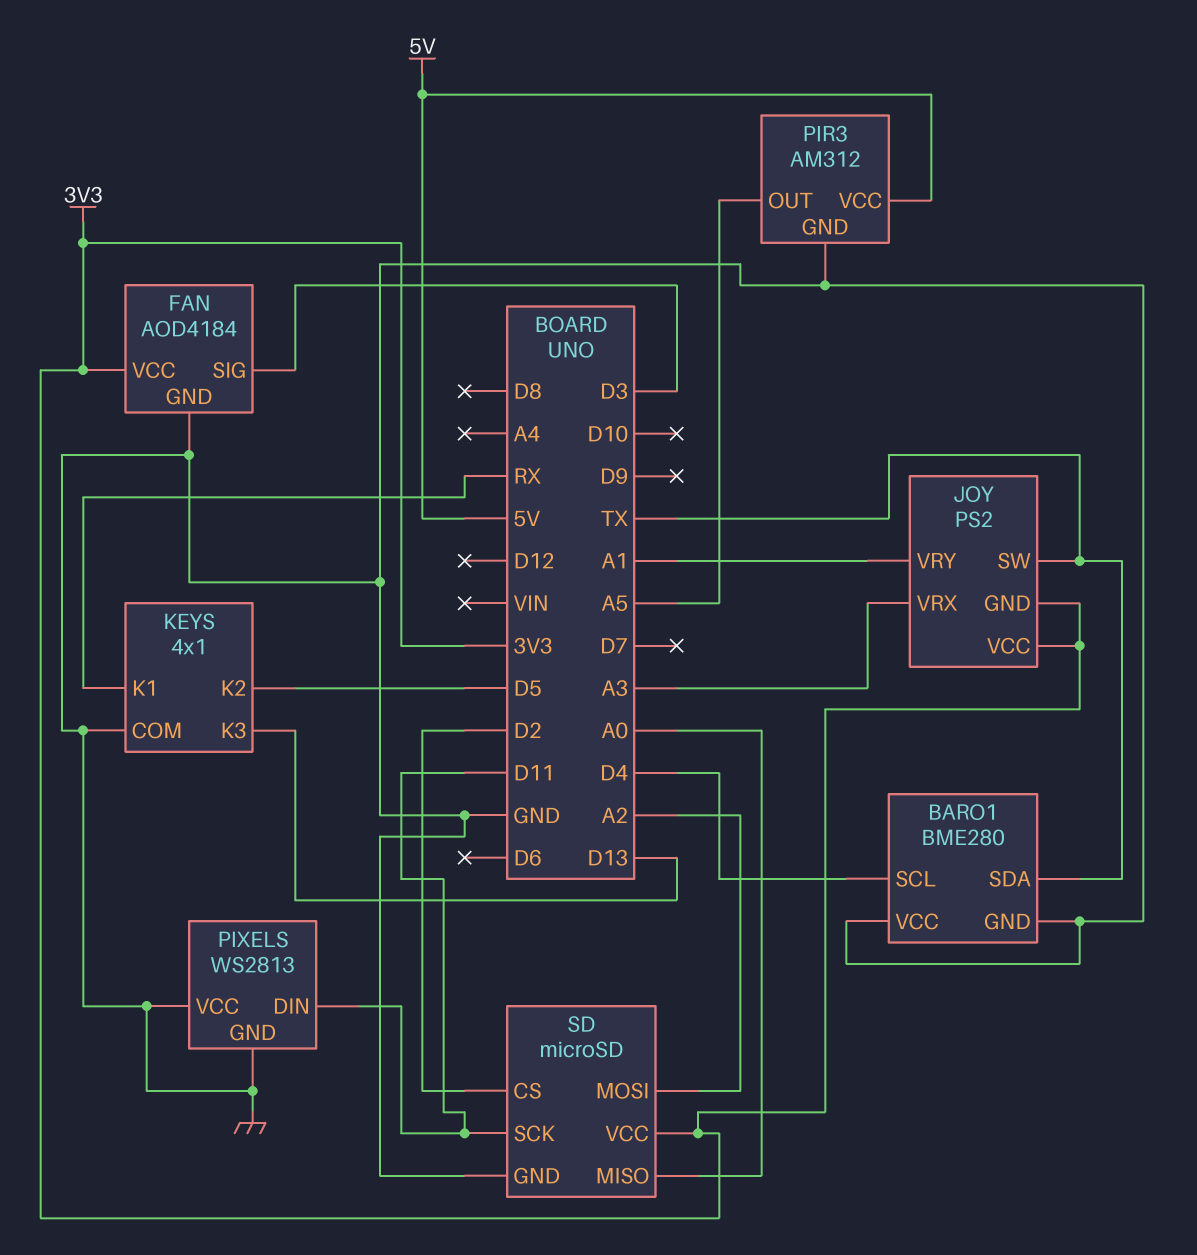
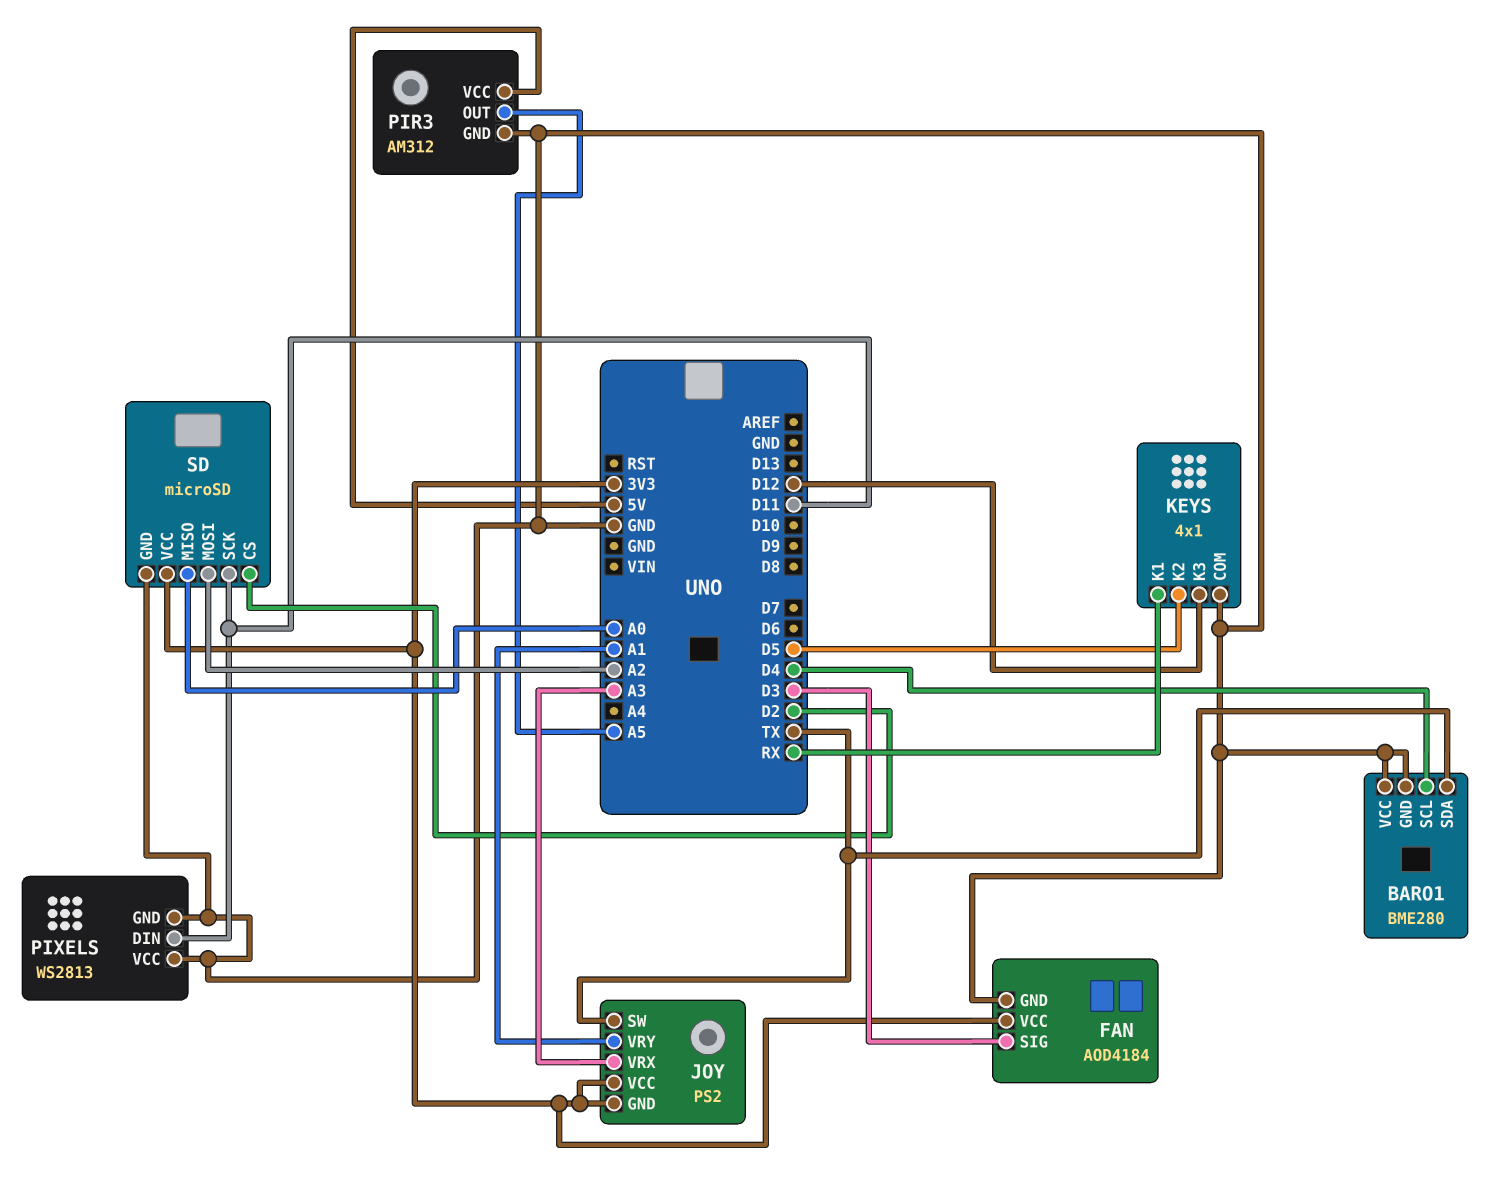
KEYS pin K3: D13 -> D12

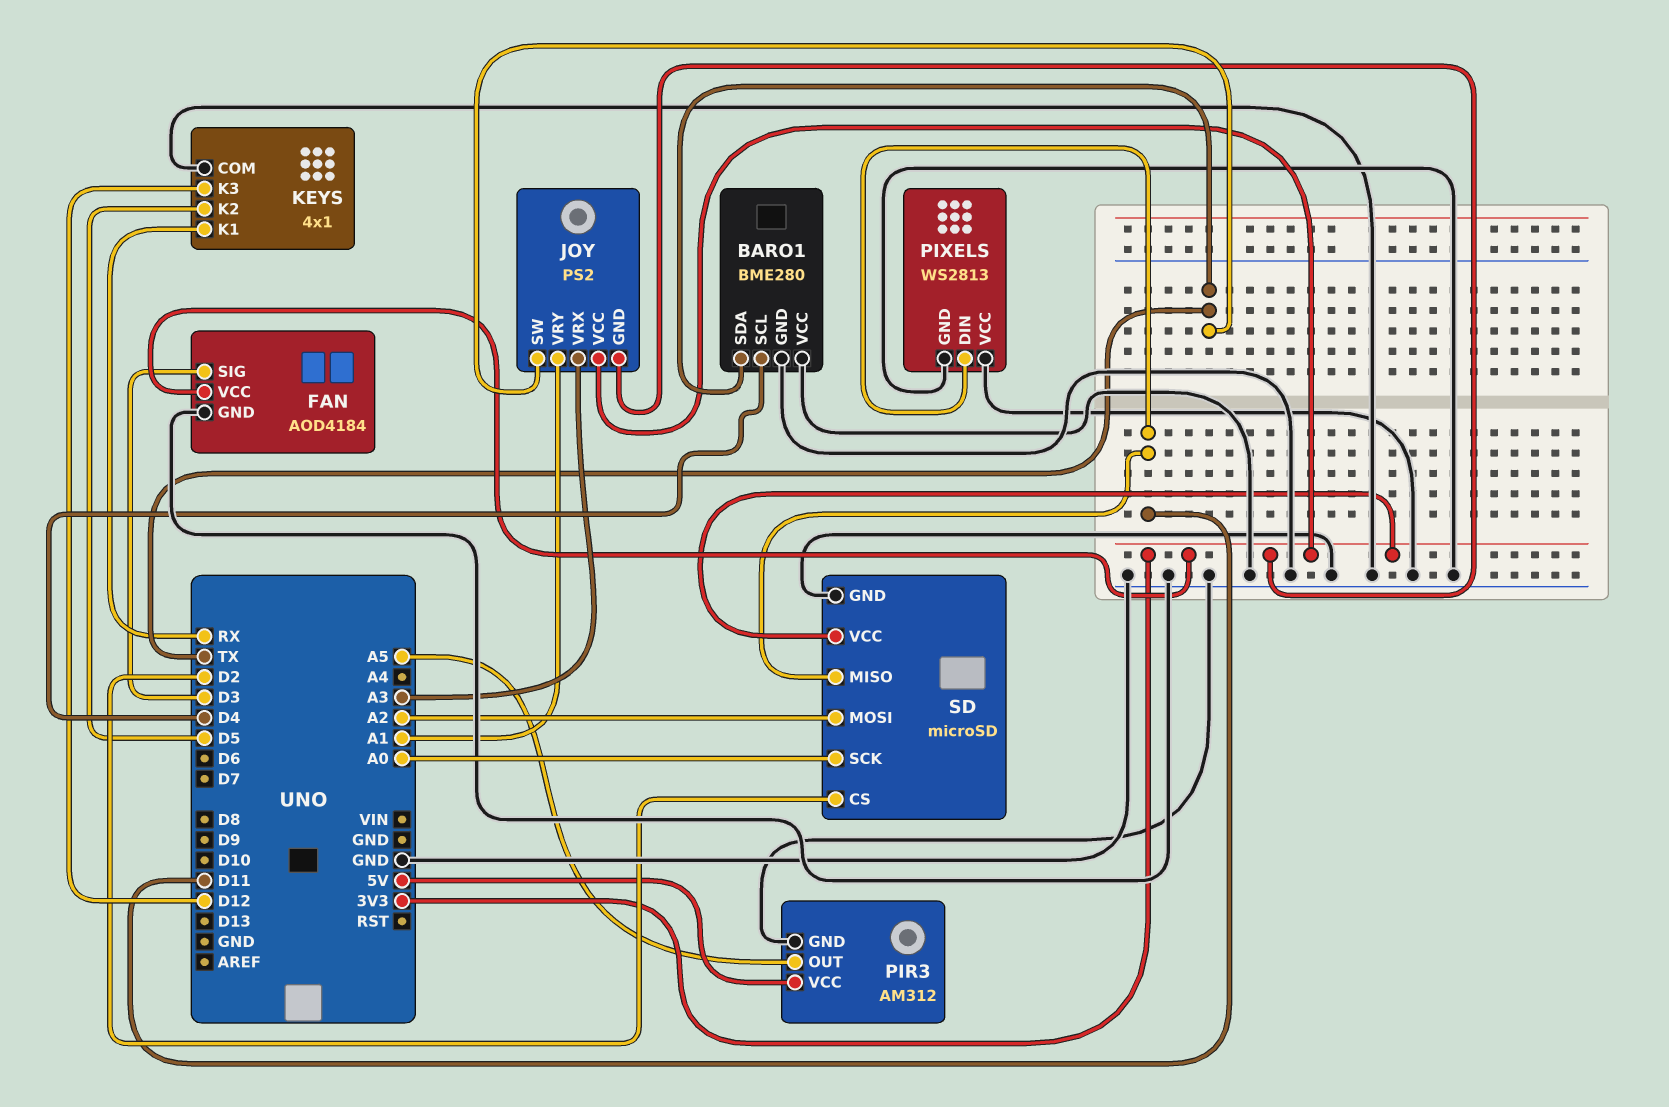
SD pin MISO: A0 -> D11
SD pin SCK: D11 -> A0

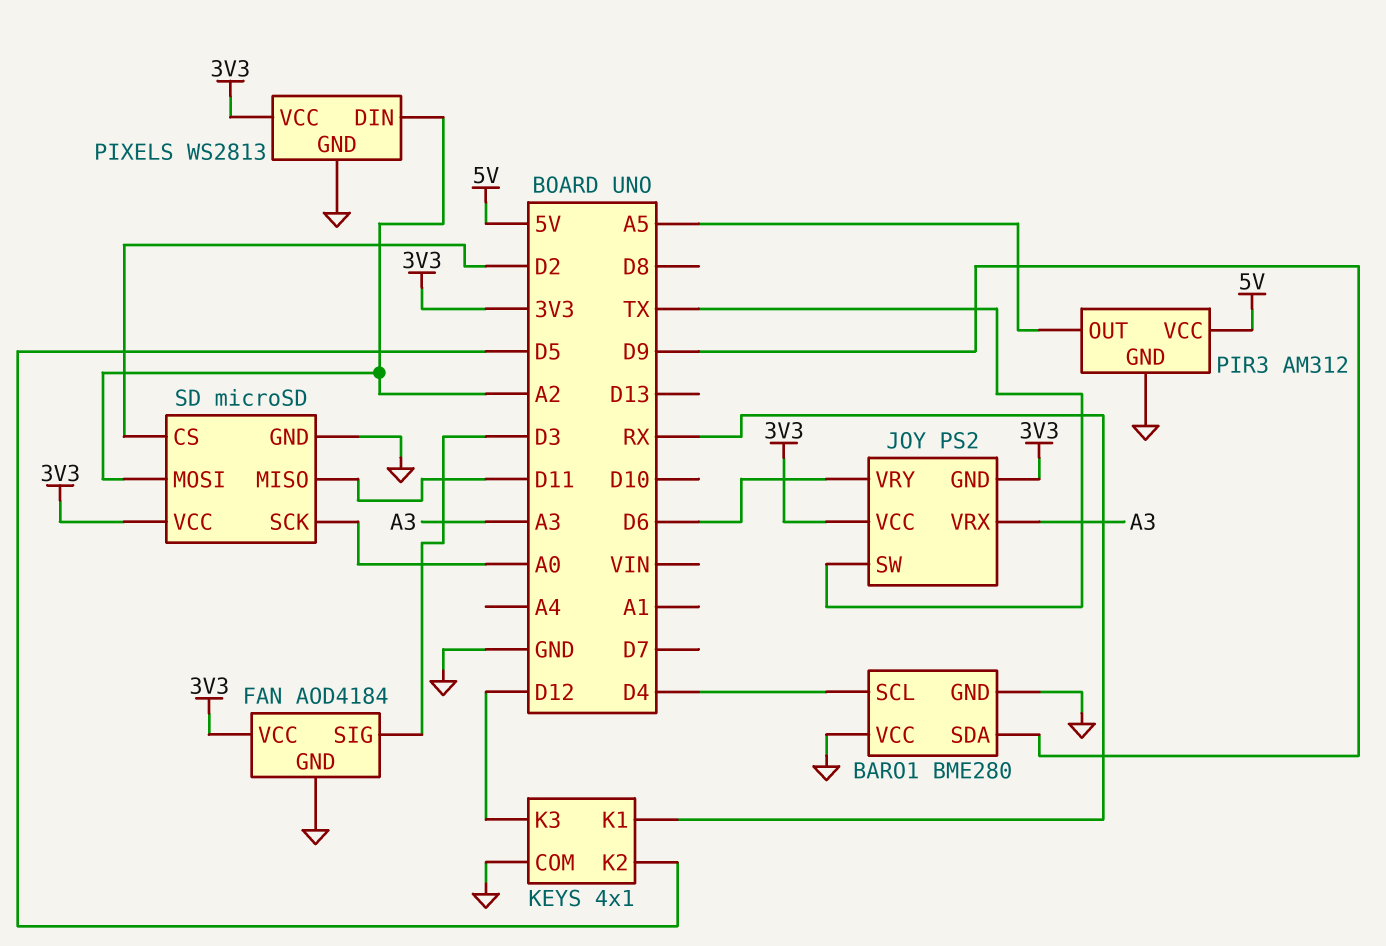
BARO1 pin SDA: TX -> D9
JOY pin VRY: A1 -> D6
PIXELS pin DIN: D11 -> A2
PIXELS pin VCC: GND -> 3V3

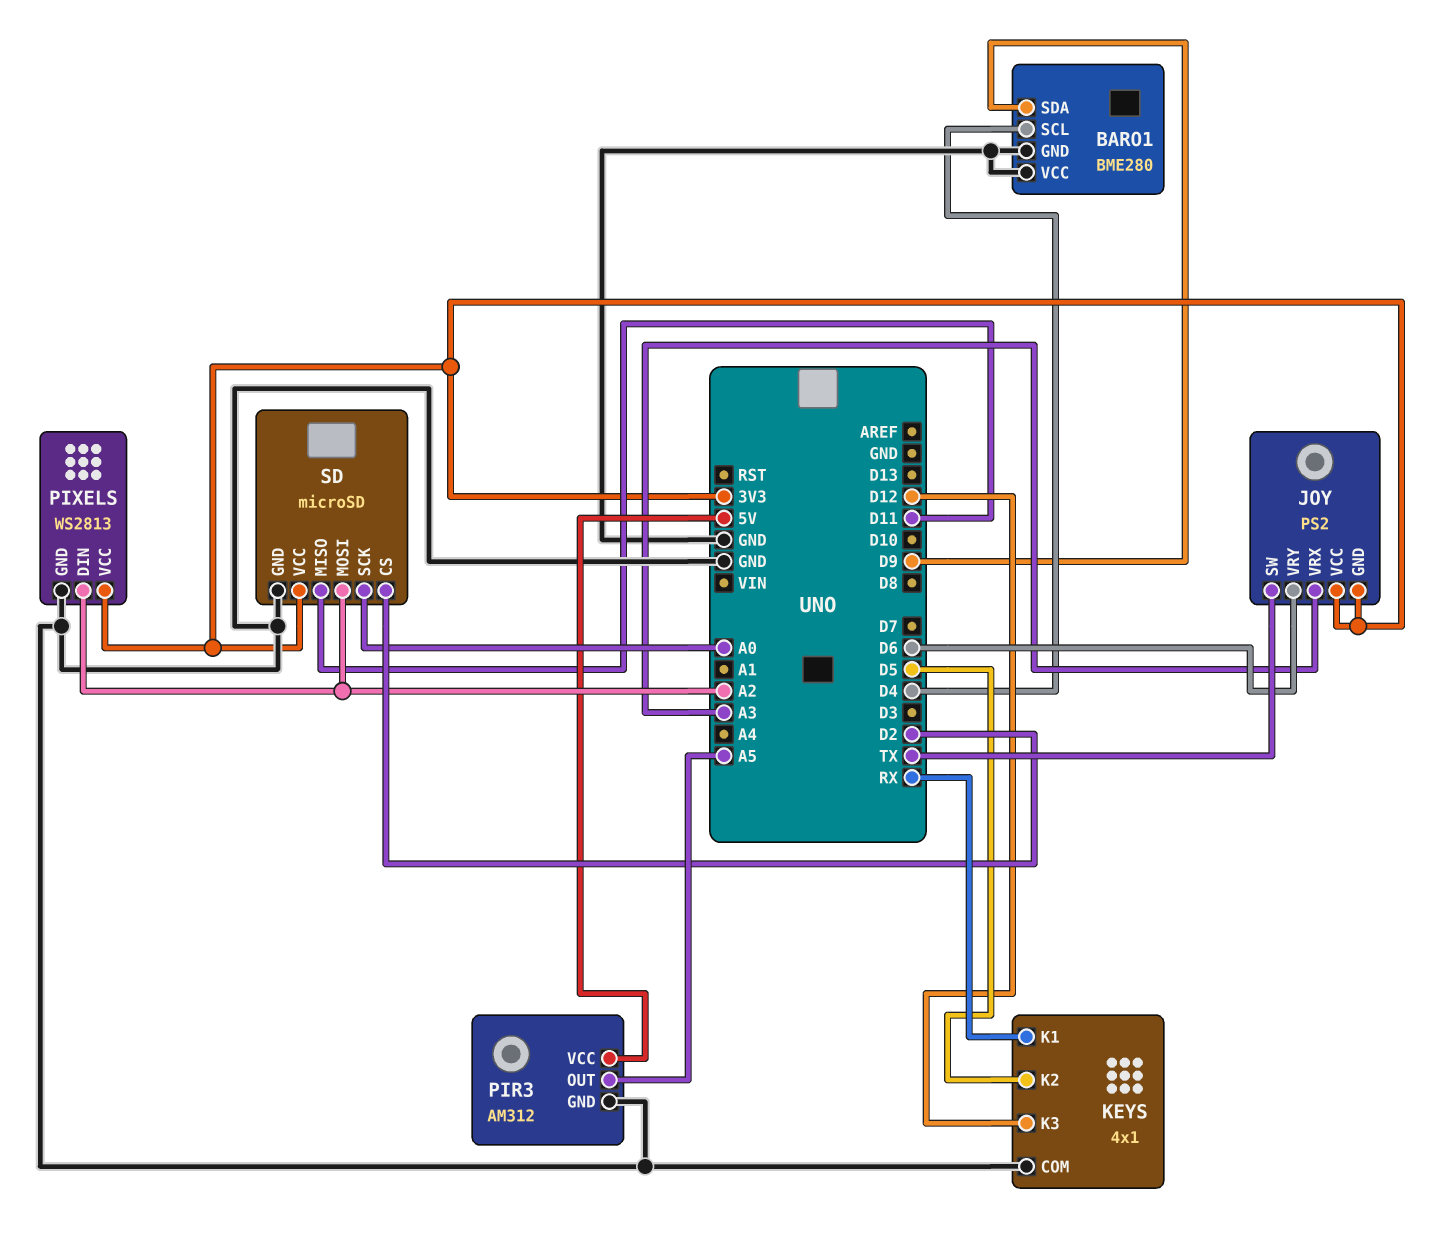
FAN: AOD4184 -> none
FAN pin GND: GND -> none
FAN pin SIG: D3 -> none
FAN pin VCC: 3V3 -> none

